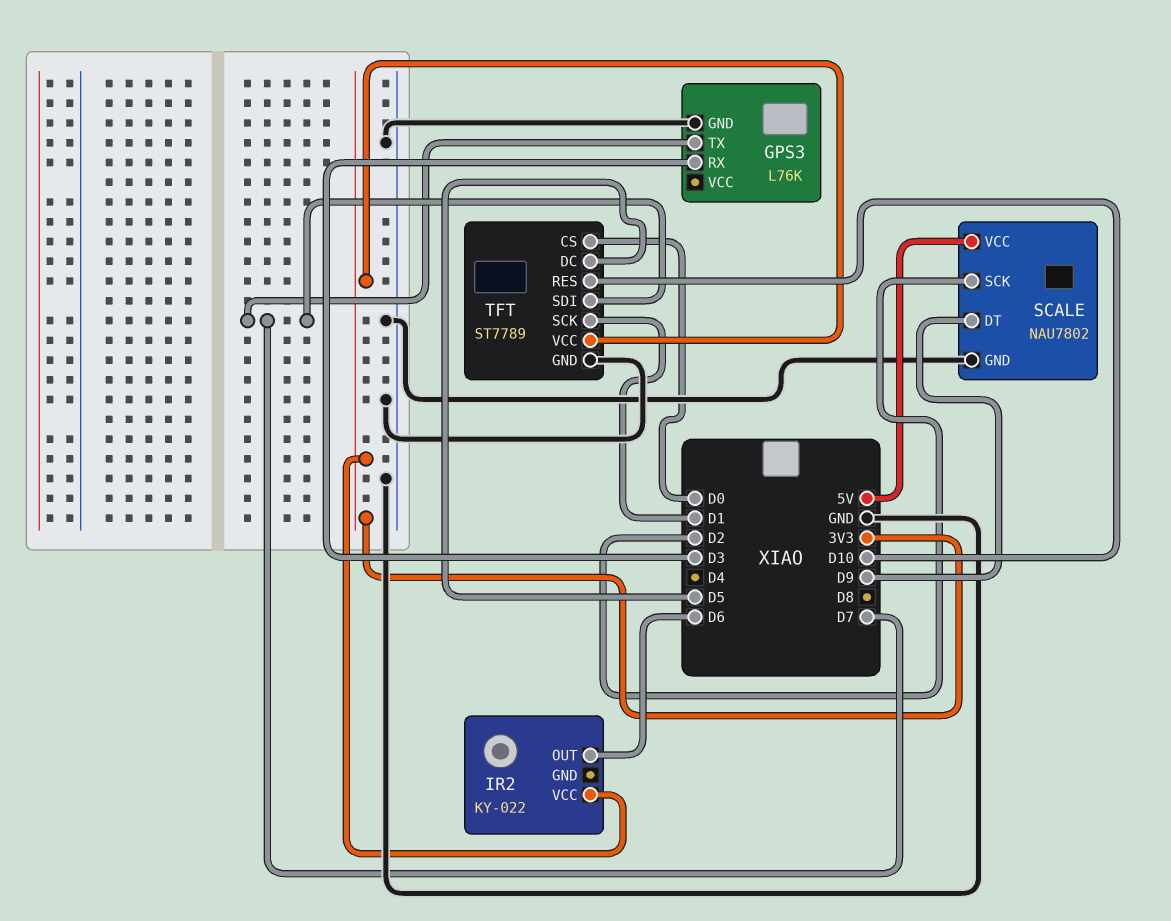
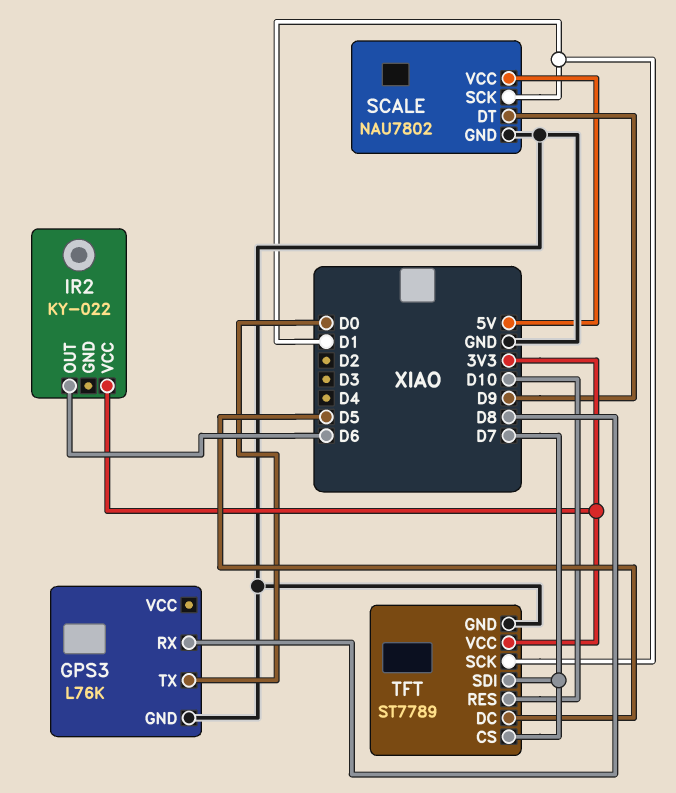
GPS3 pin RX: D3 -> D8
GPS3 pin TX: D7 -> D0
SCALE pin SCK: D2 -> D1
TFT pin CS: D0 -> D7

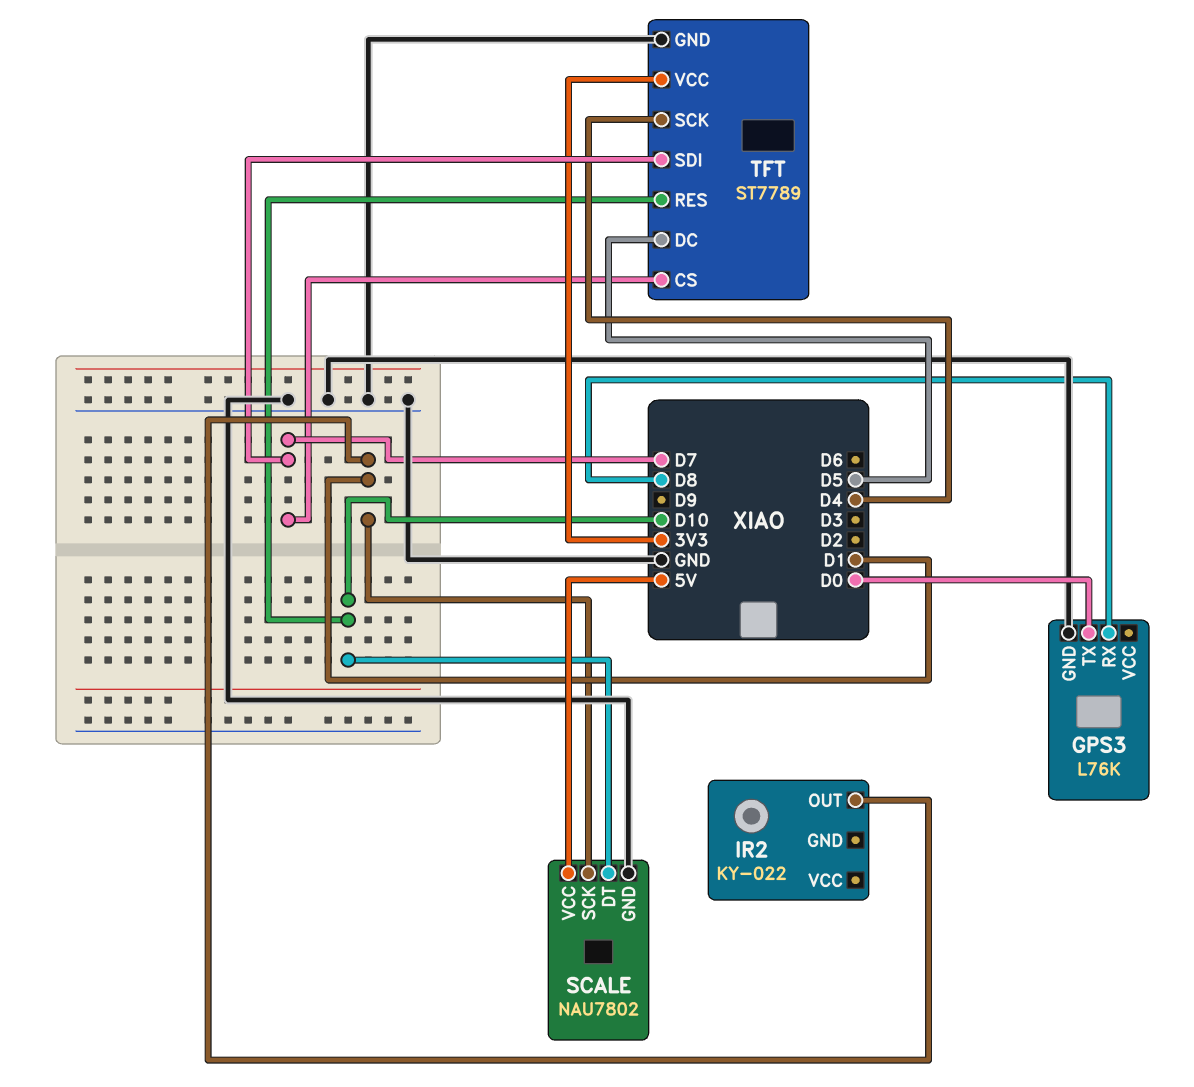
IR2 pin OUT: D6 -> D1
IR2 pin VCC: 3V3 -> none
SCALE pin DT: D9 -> D10
TFT pin SCK: D1 -> D4

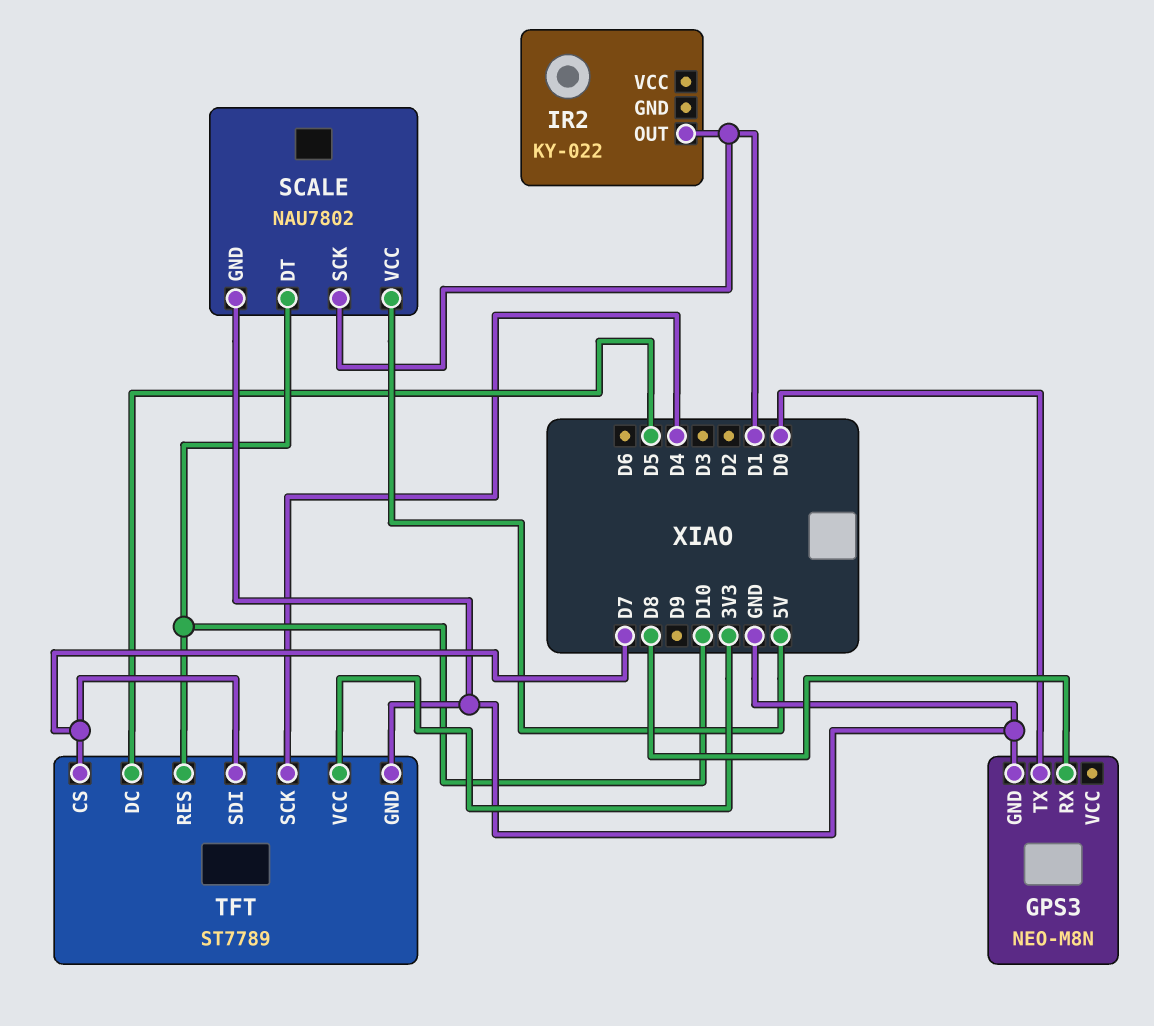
GPS3: L76K -> NEO-M8N

